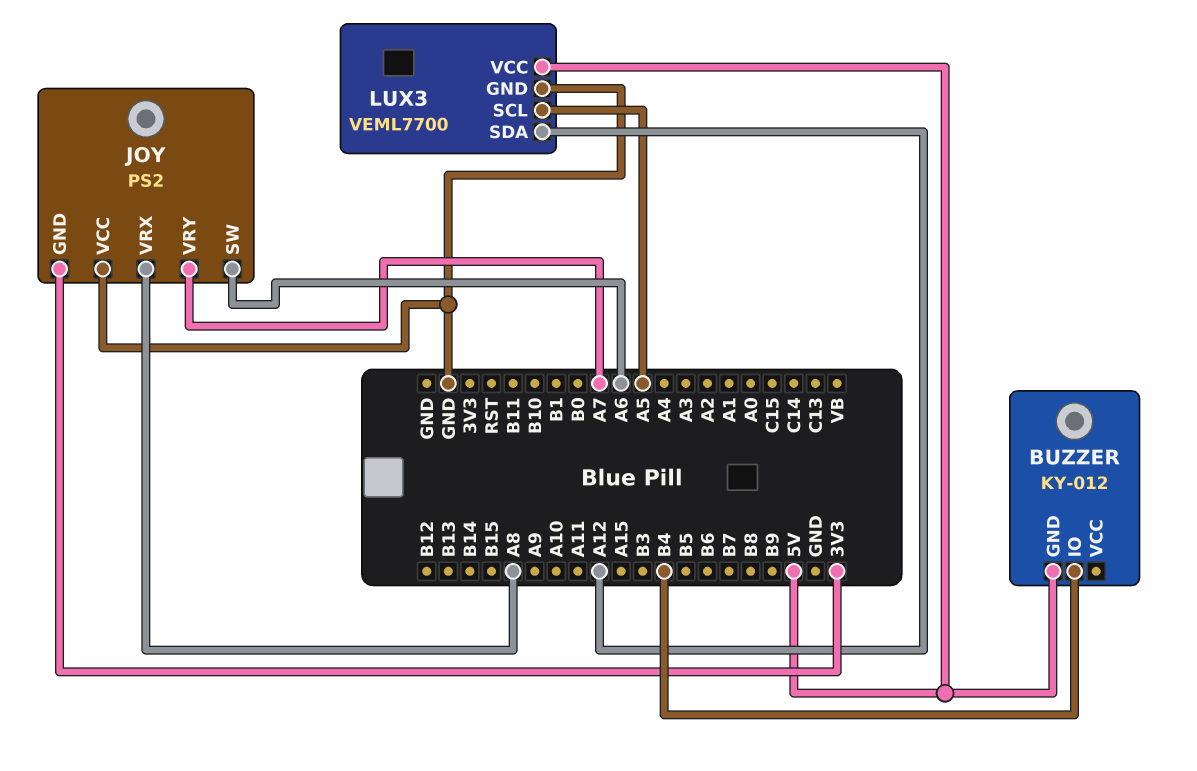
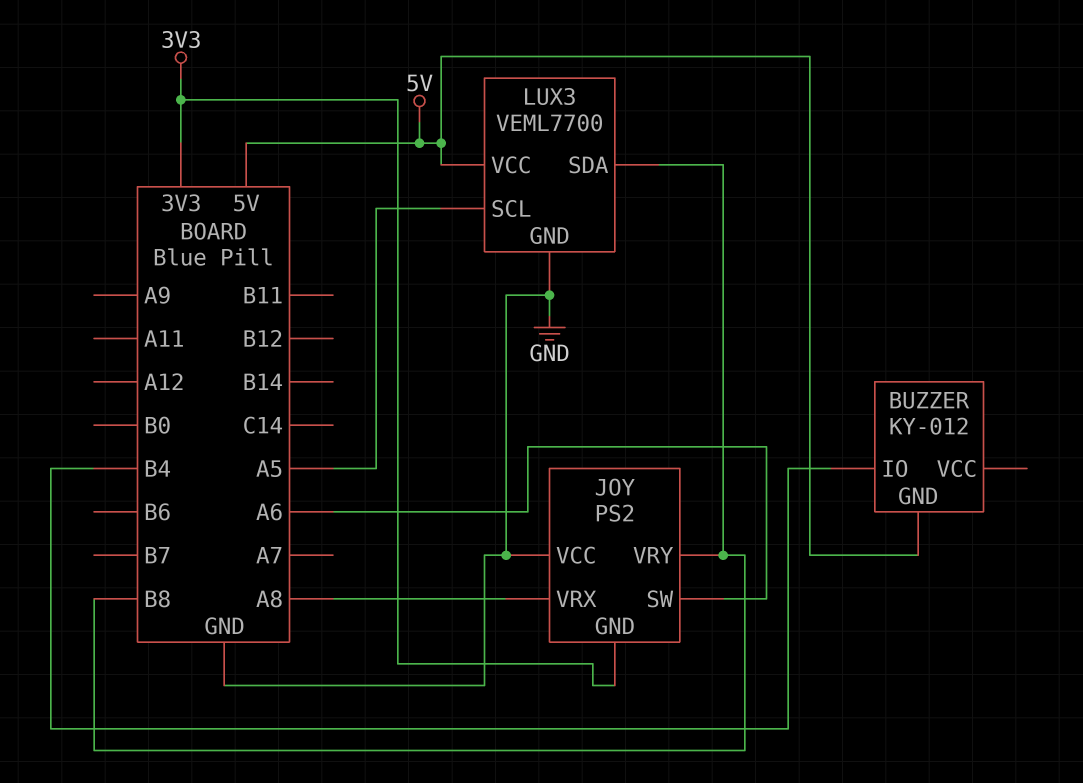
JOY pin VRY: A7 -> B8
LUX3 pin SDA: A12 -> B8

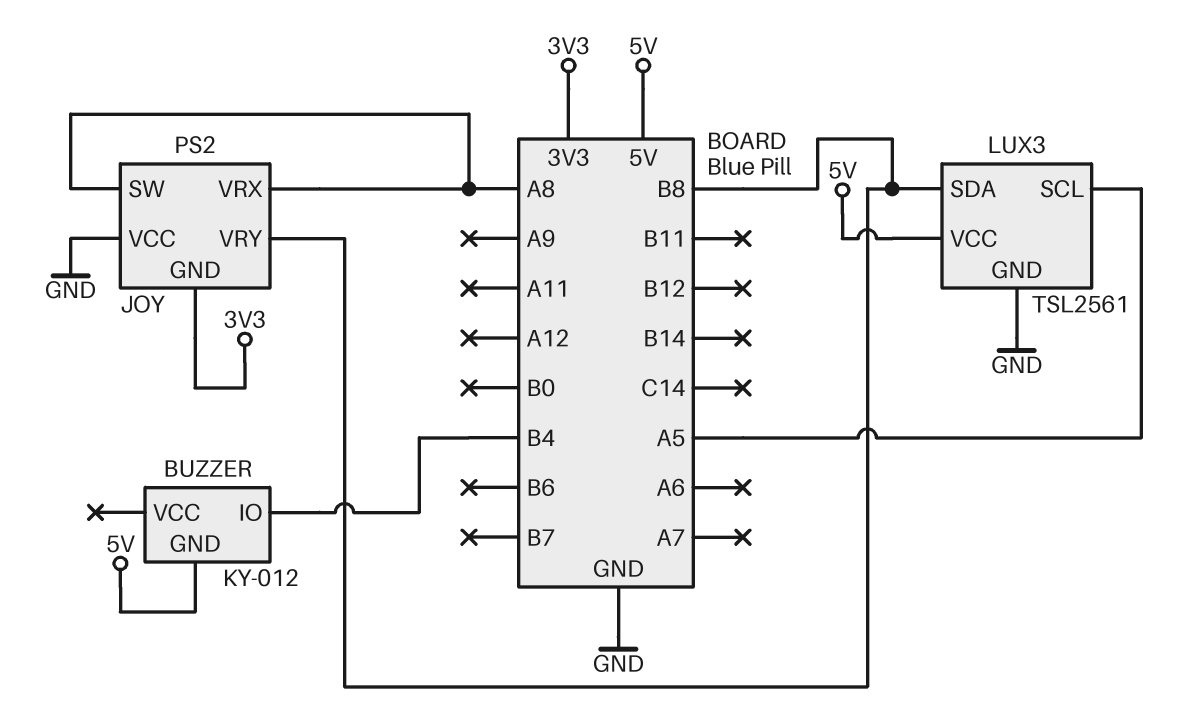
JOY pin SW: A6 -> A8
LUX3: VEML7700 -> TSL2561

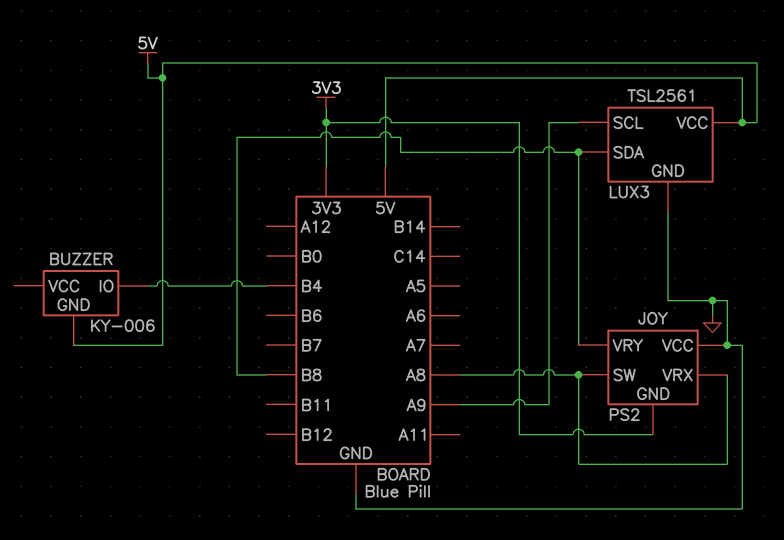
BUZZER: KY-012 -> KY-006
LUX3 pin SCL: A5 -> A9

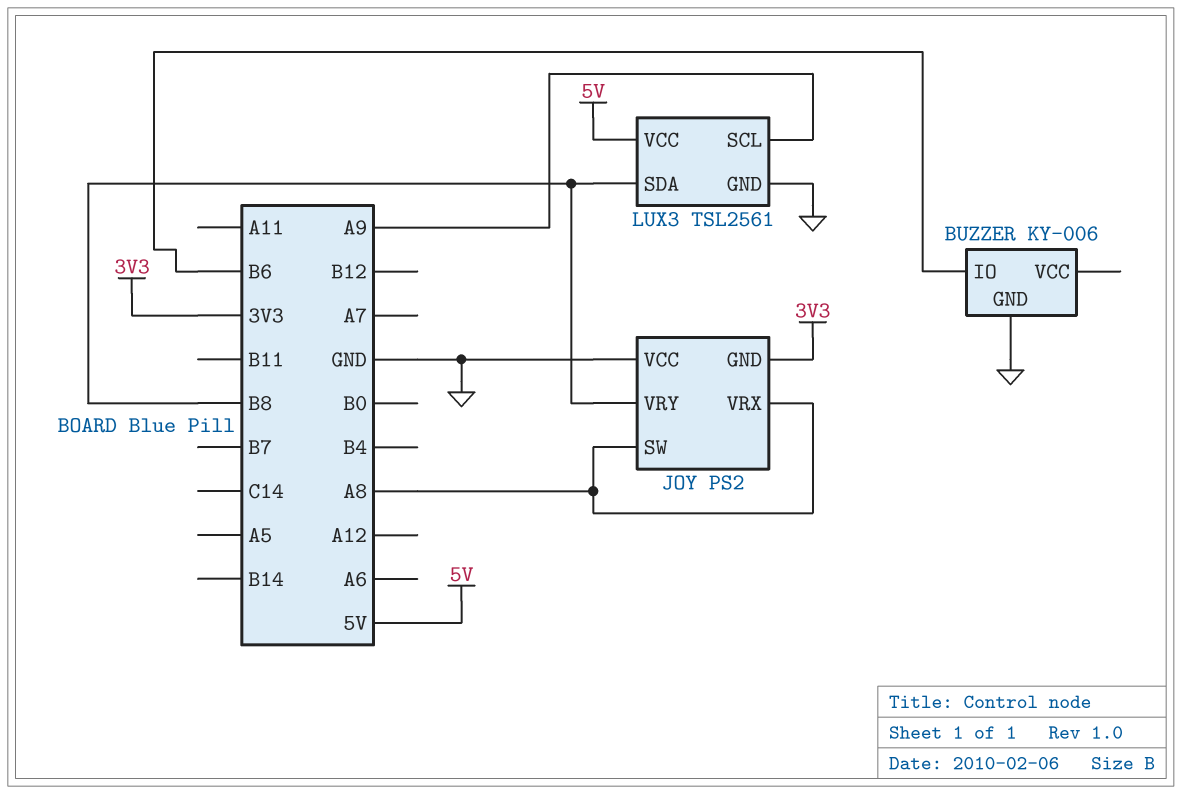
BUZZER pin GND: 5V -> GND
BUZZER pin IO: B4 -> B6

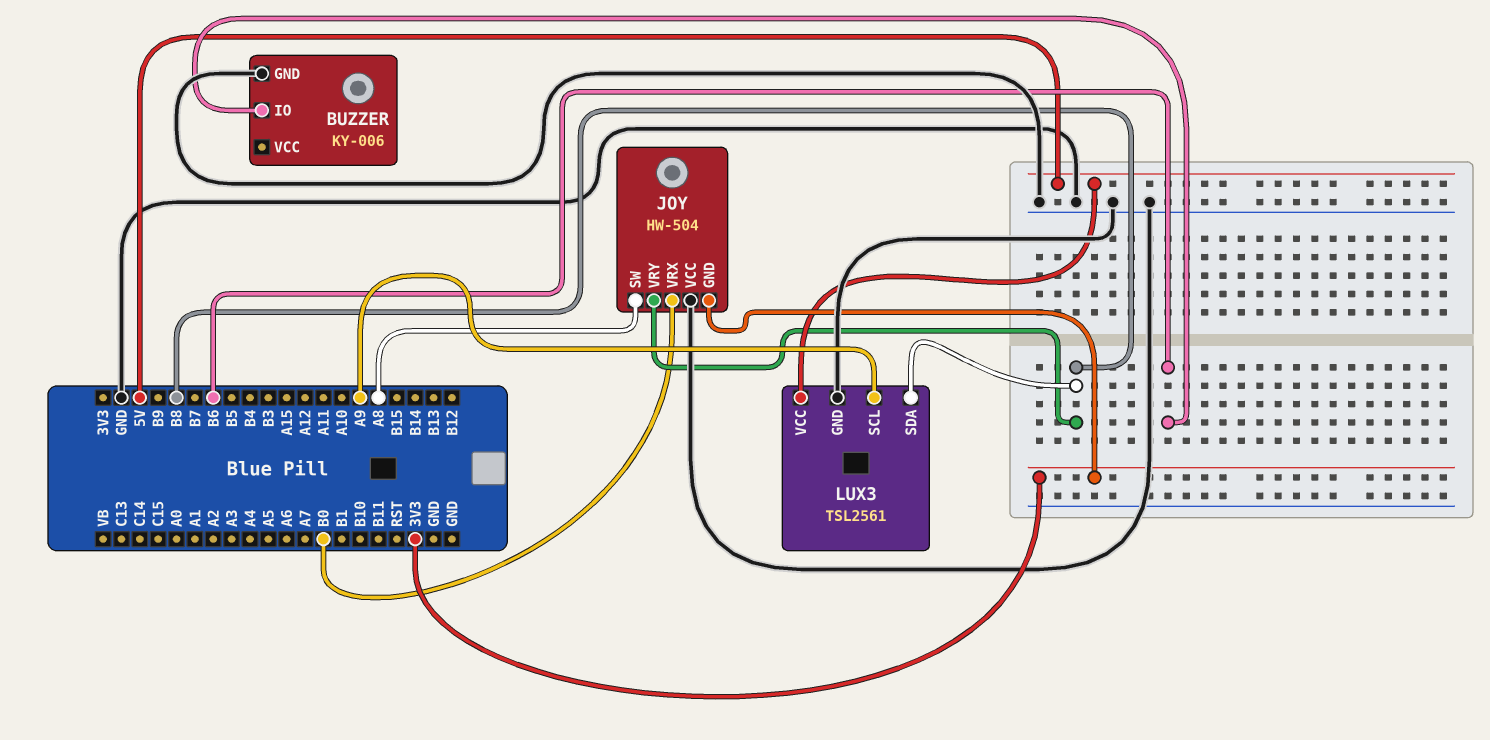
JOY: PS2 -> HW-504
JOY pin VRX: A8 -> B0

